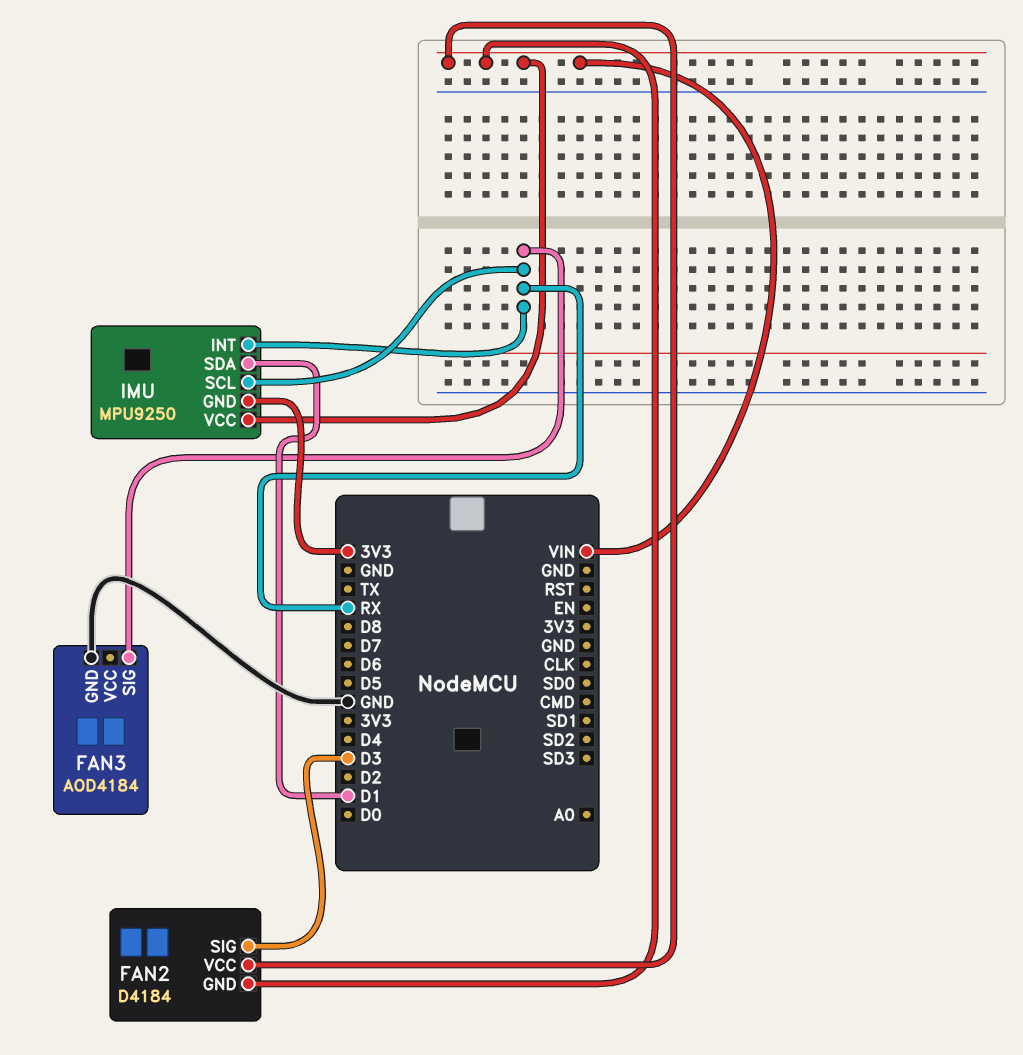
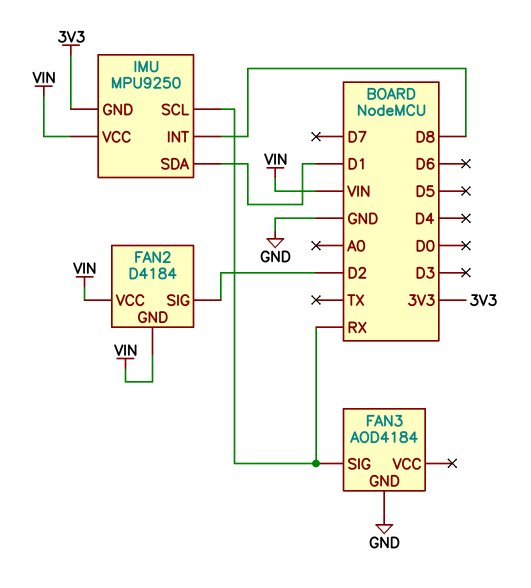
FAN2 pin SIG: D3 -> D2
IMU pin INT: RX -> D8

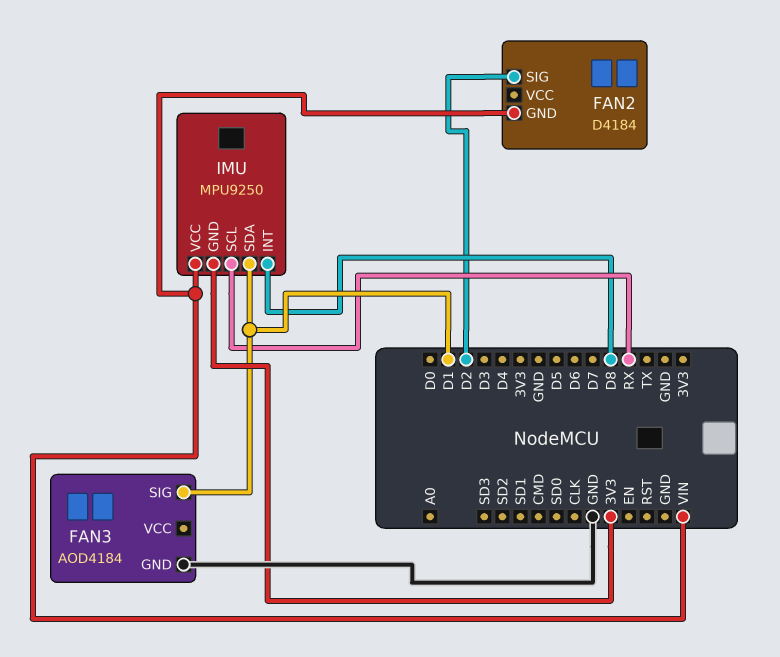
FAN2 pin VCC: VIN -> none
FAN3 pin SIG: RX -> D1

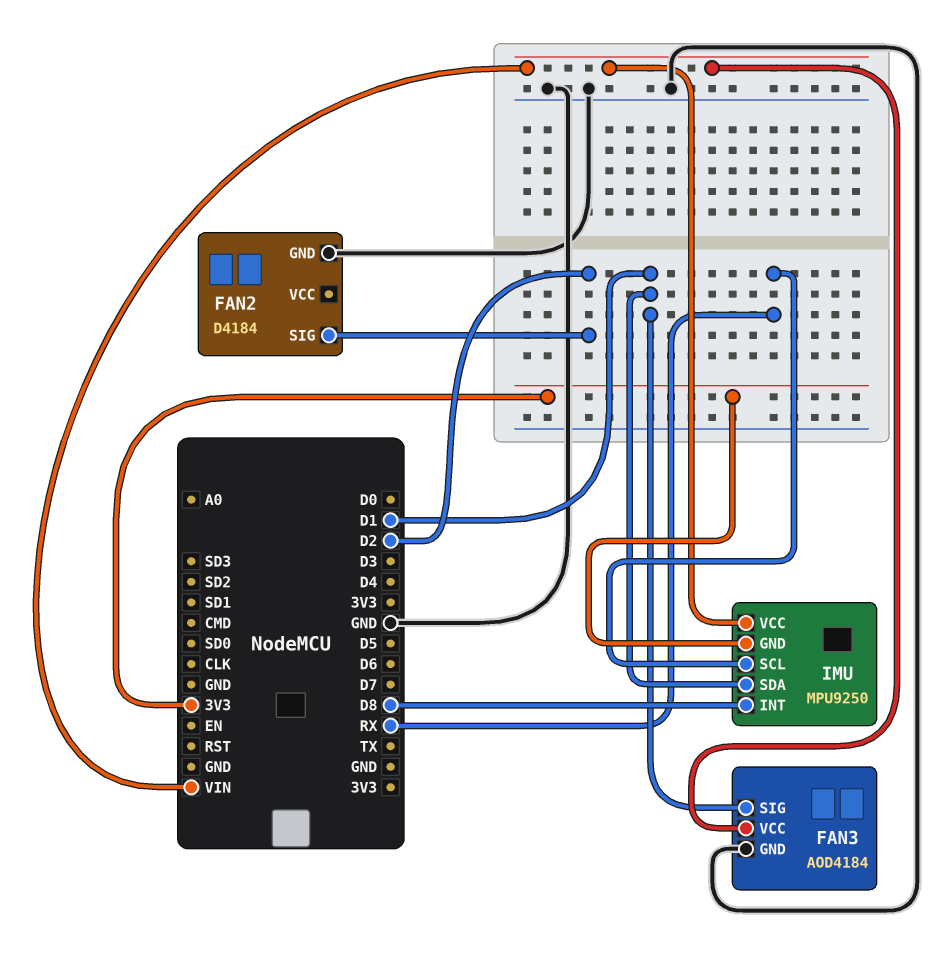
FAN2 pin GND: VIN -> GND
FAN3 pin VCC: none -> VIN

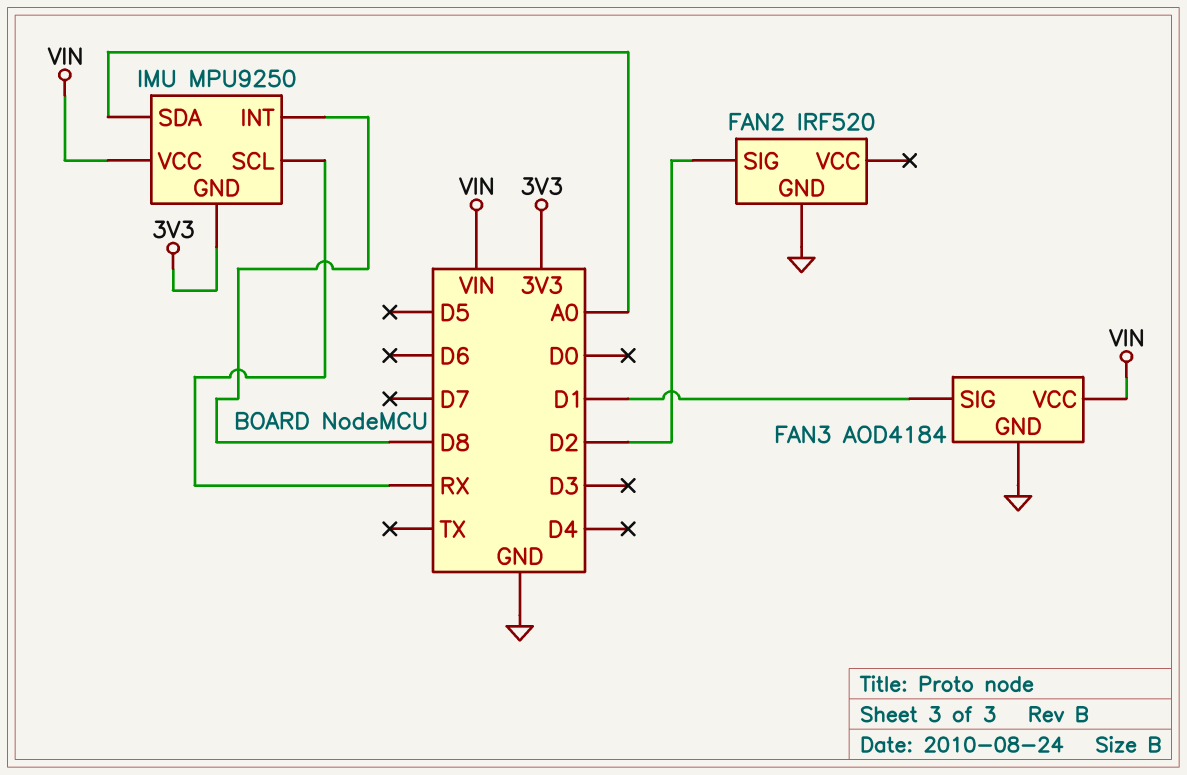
FAN2: D4184 -> IRF520
IMU pin SDA: D1 -> A0

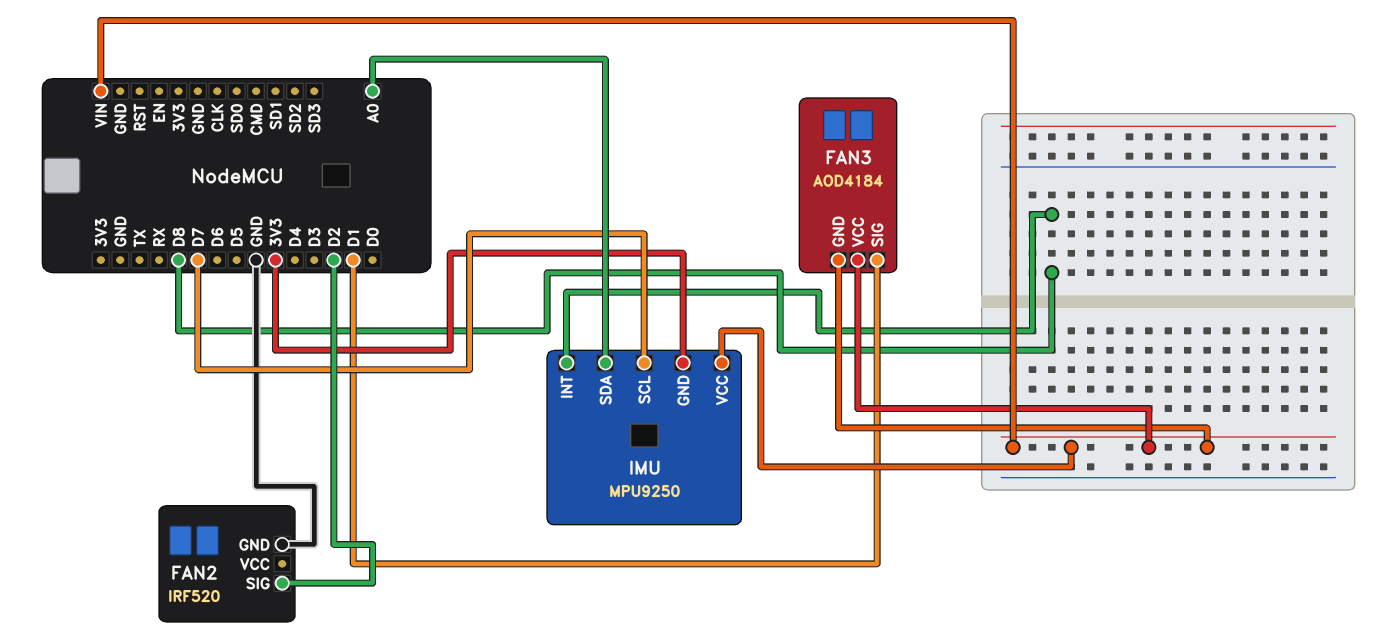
FAN3 pin GND: GND -> VIN
IMU pin SCL: RX -> D7

